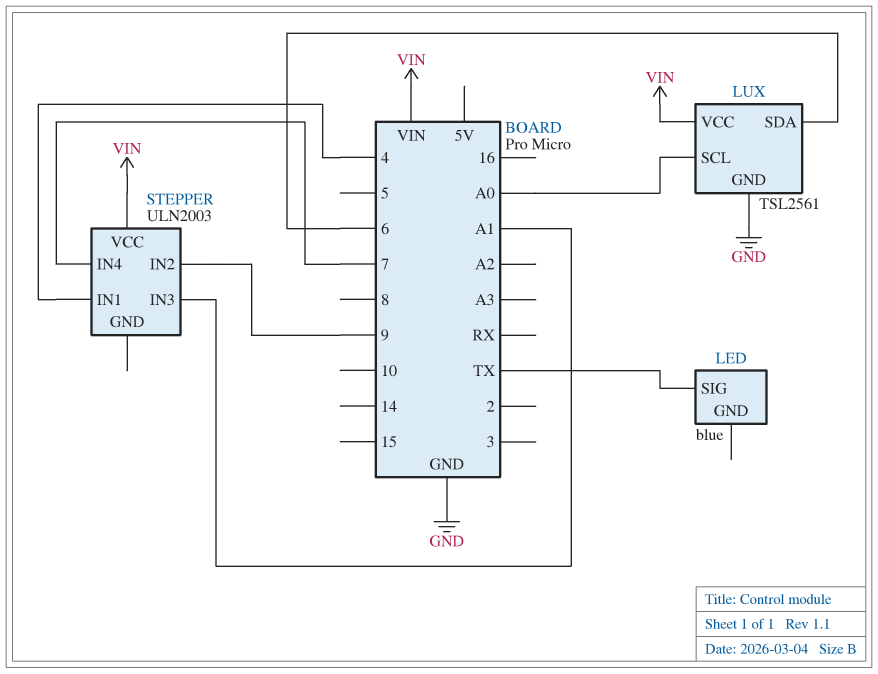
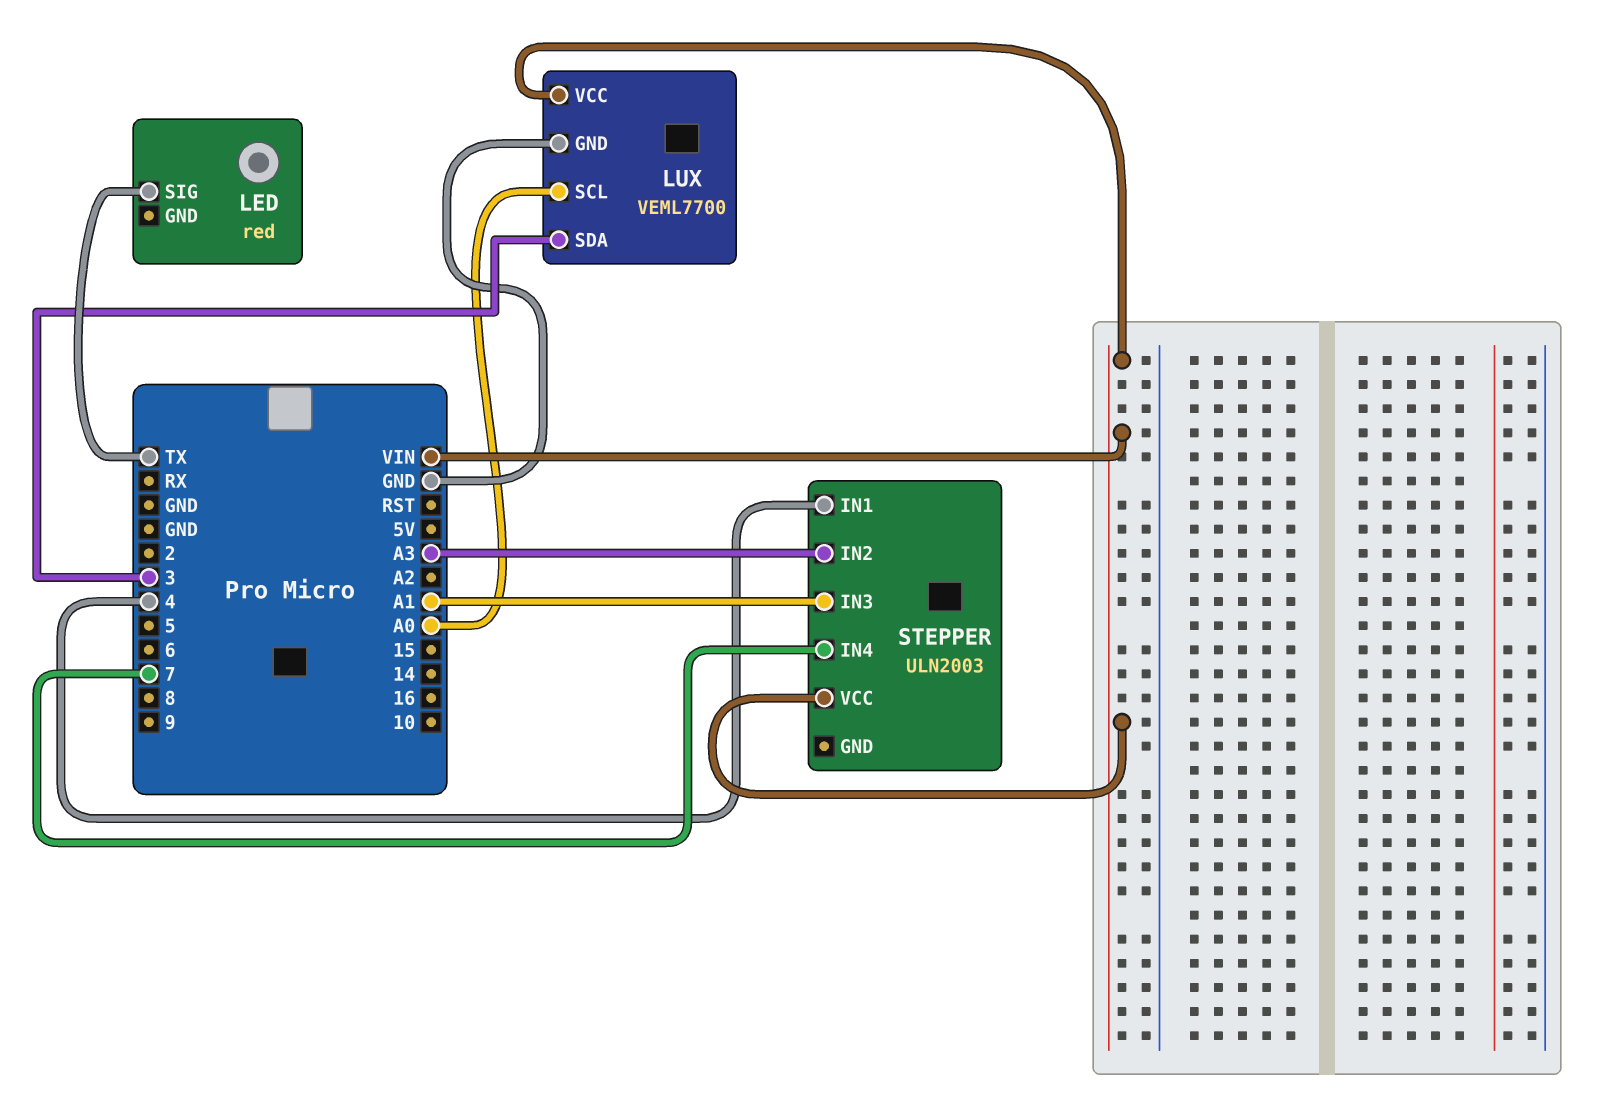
LED: blue -> red
LUX: TSL2561 -> VEML7700
LUX pin SDA: 6 -> 3
STEPPER pin IN2: 9 -> A3

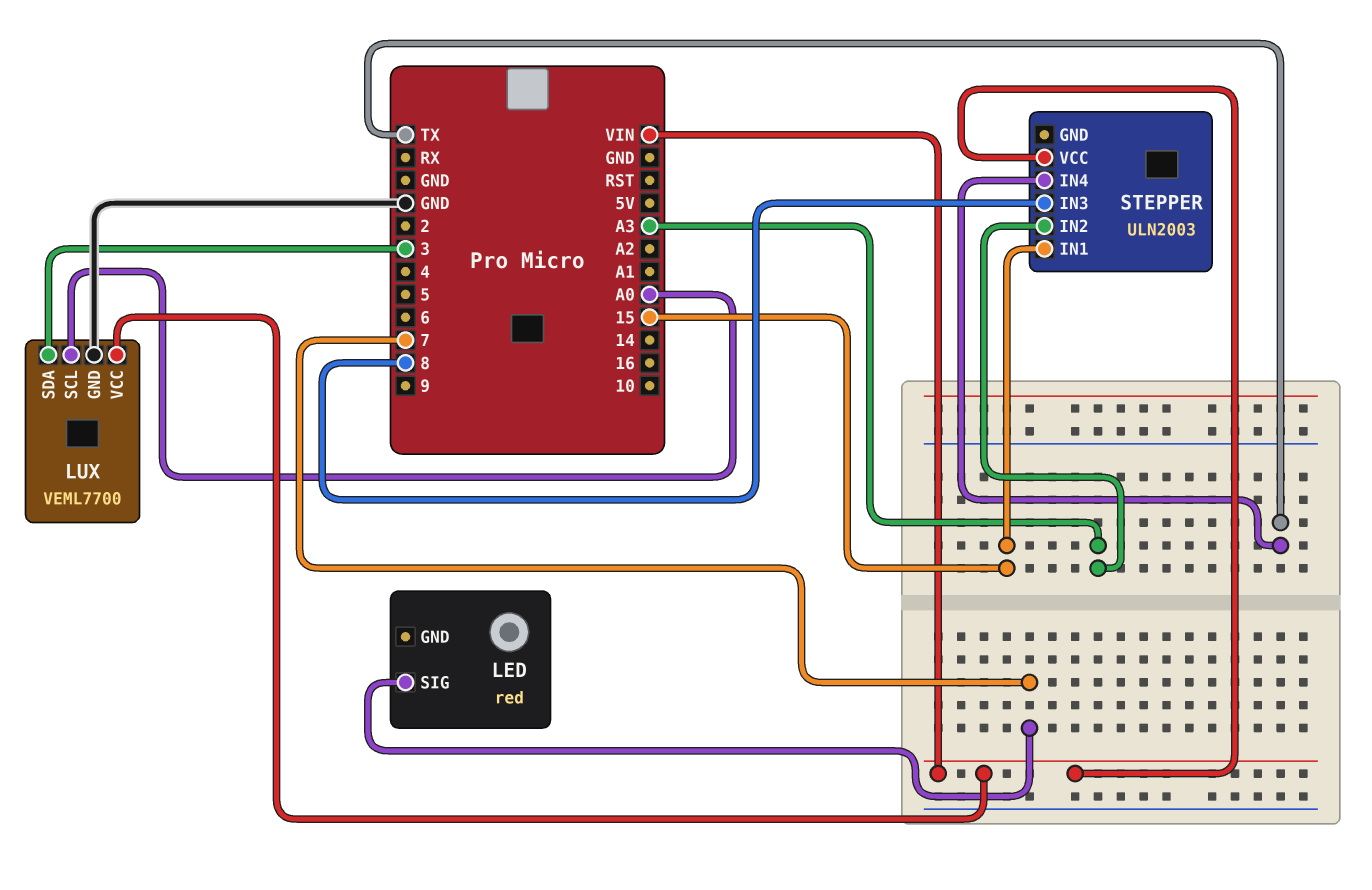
LED pin SIG: TX -> 7
STEPPER pin IN1: 4 -> 15
STEPPER pin IN3: A1 -> 8
STEPPER pin IN4: 7 -> TX

